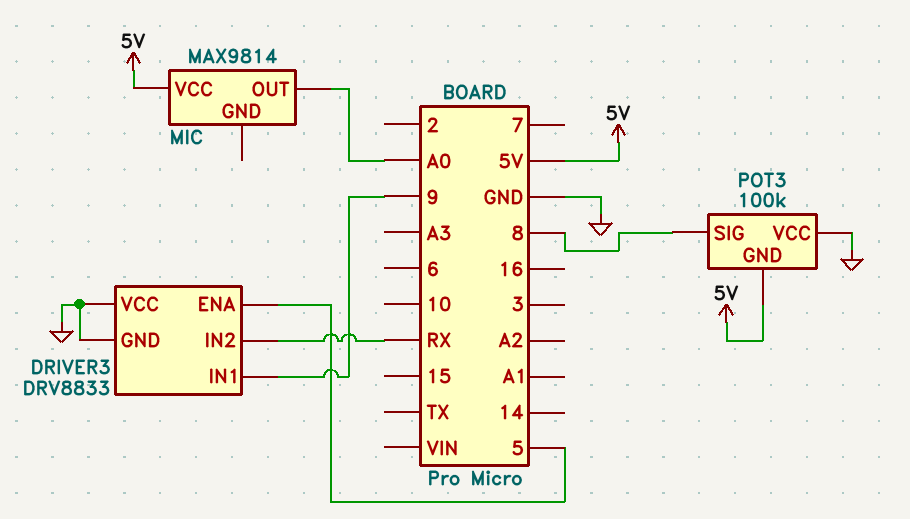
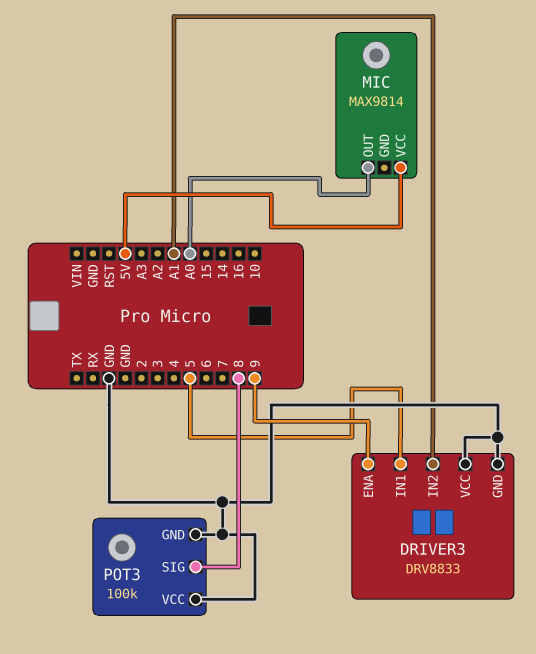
DRIVER3 pin ENA: 5 -> 9
DRIVER3 pin IN1: 9 -> 5
DRIVER3 pin IN2: RX -> A1
POT3 pin GND: 5V -> GND

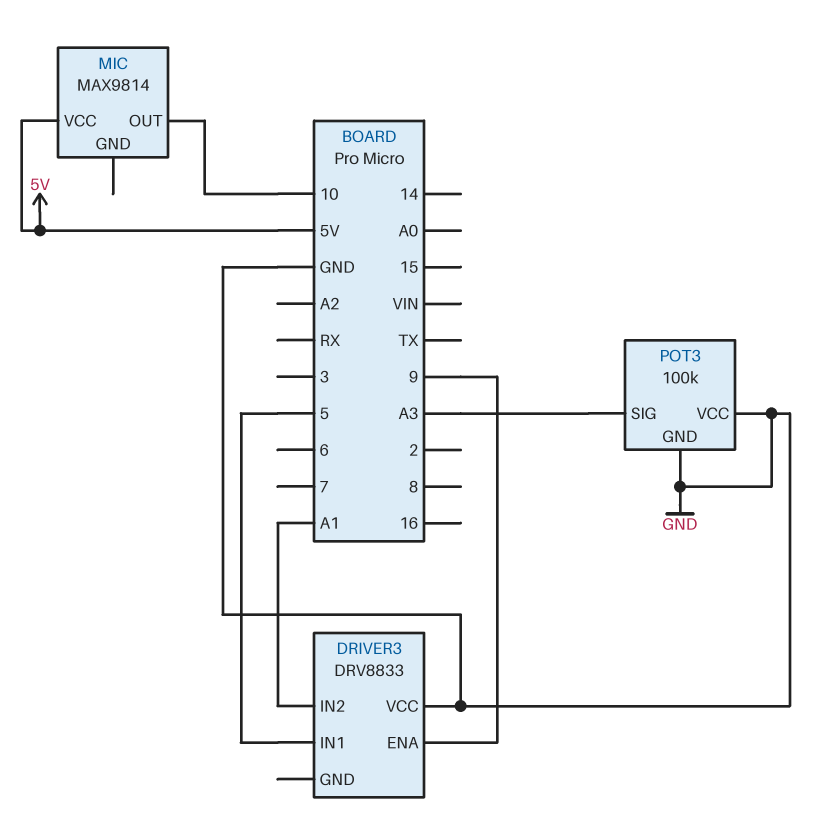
DRIVER3 pin GND: GND -> none
MIC pin OUT: A0 -> 10
POT3 pin SIG: 8 -> A3

